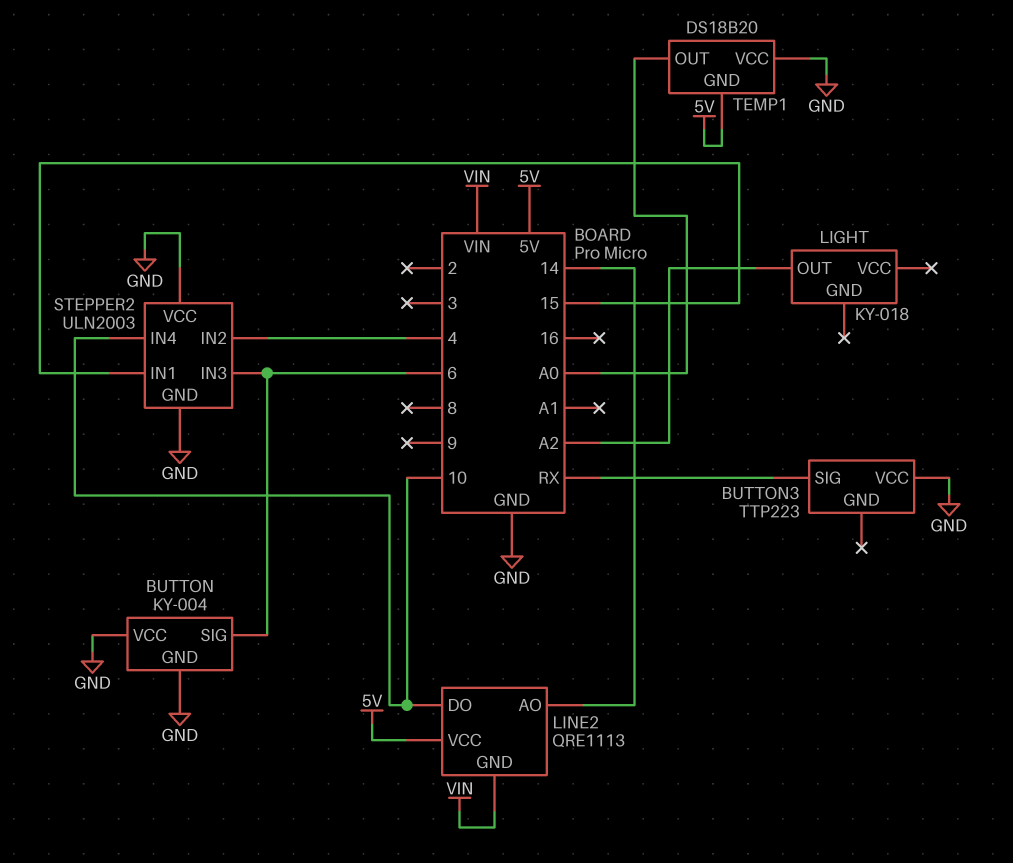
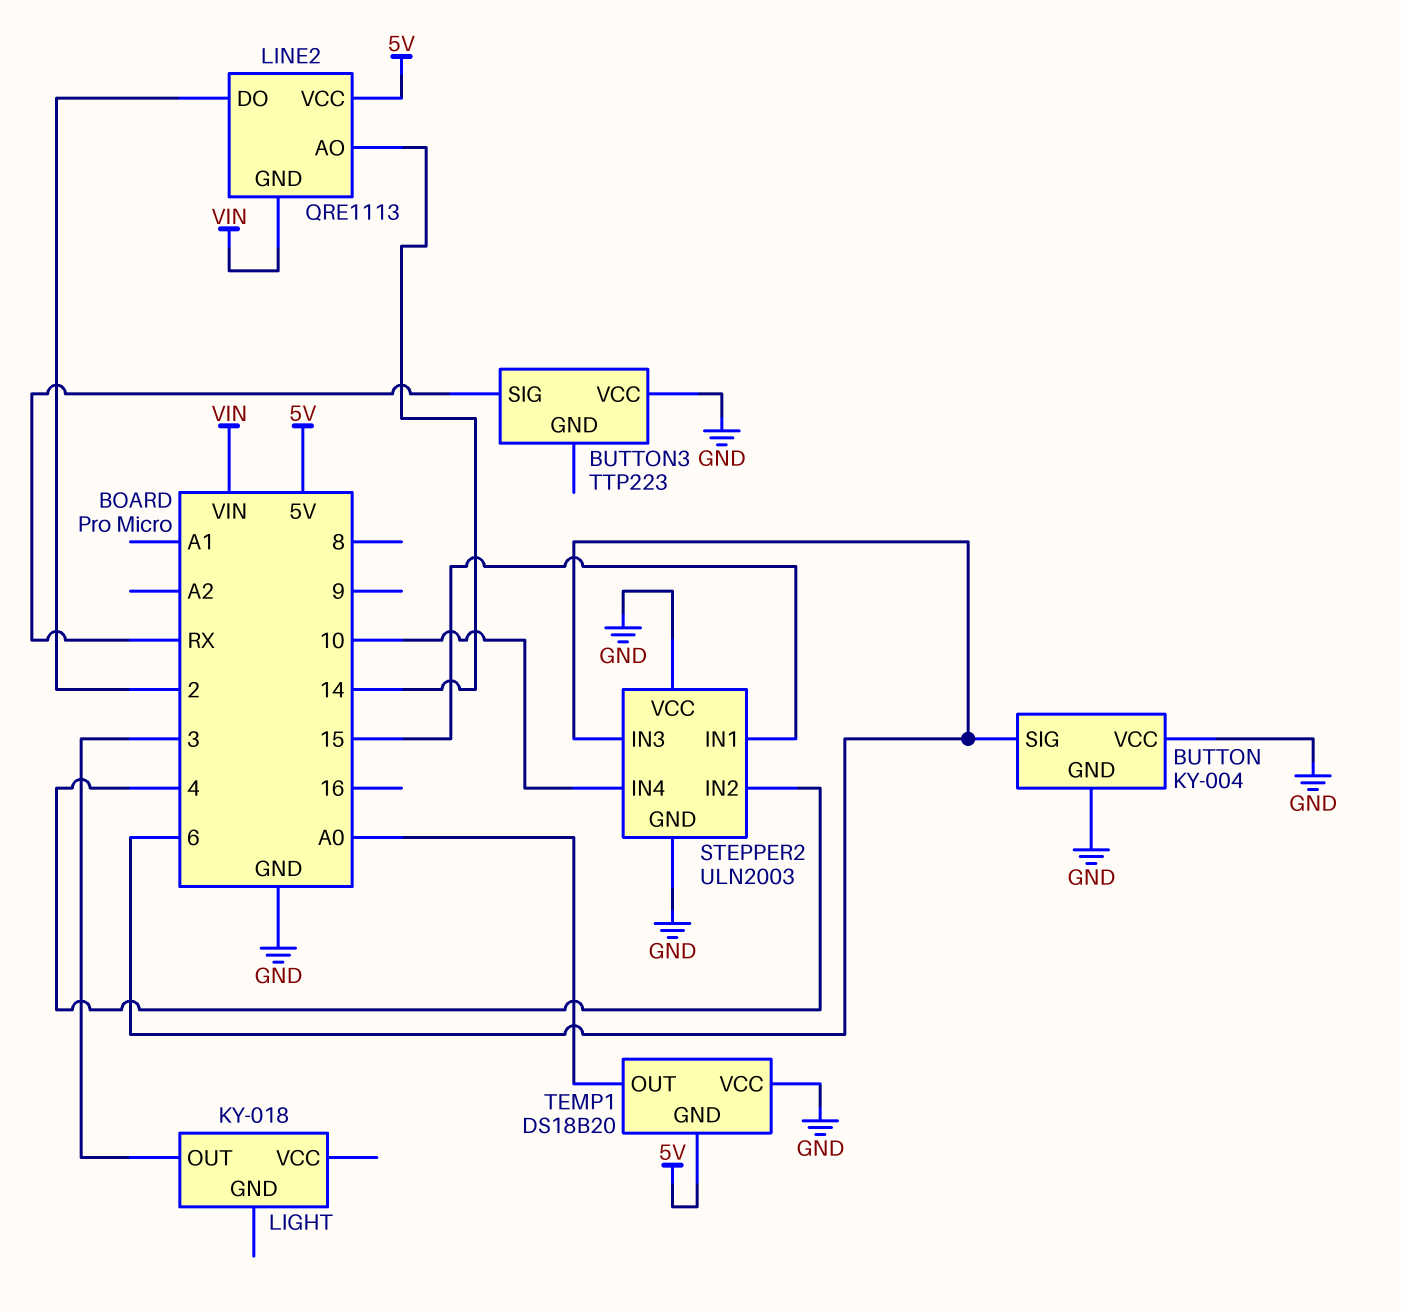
LIGHT pin OUT: A2 -> 3
LINE2 pin DO: 10 -> 2

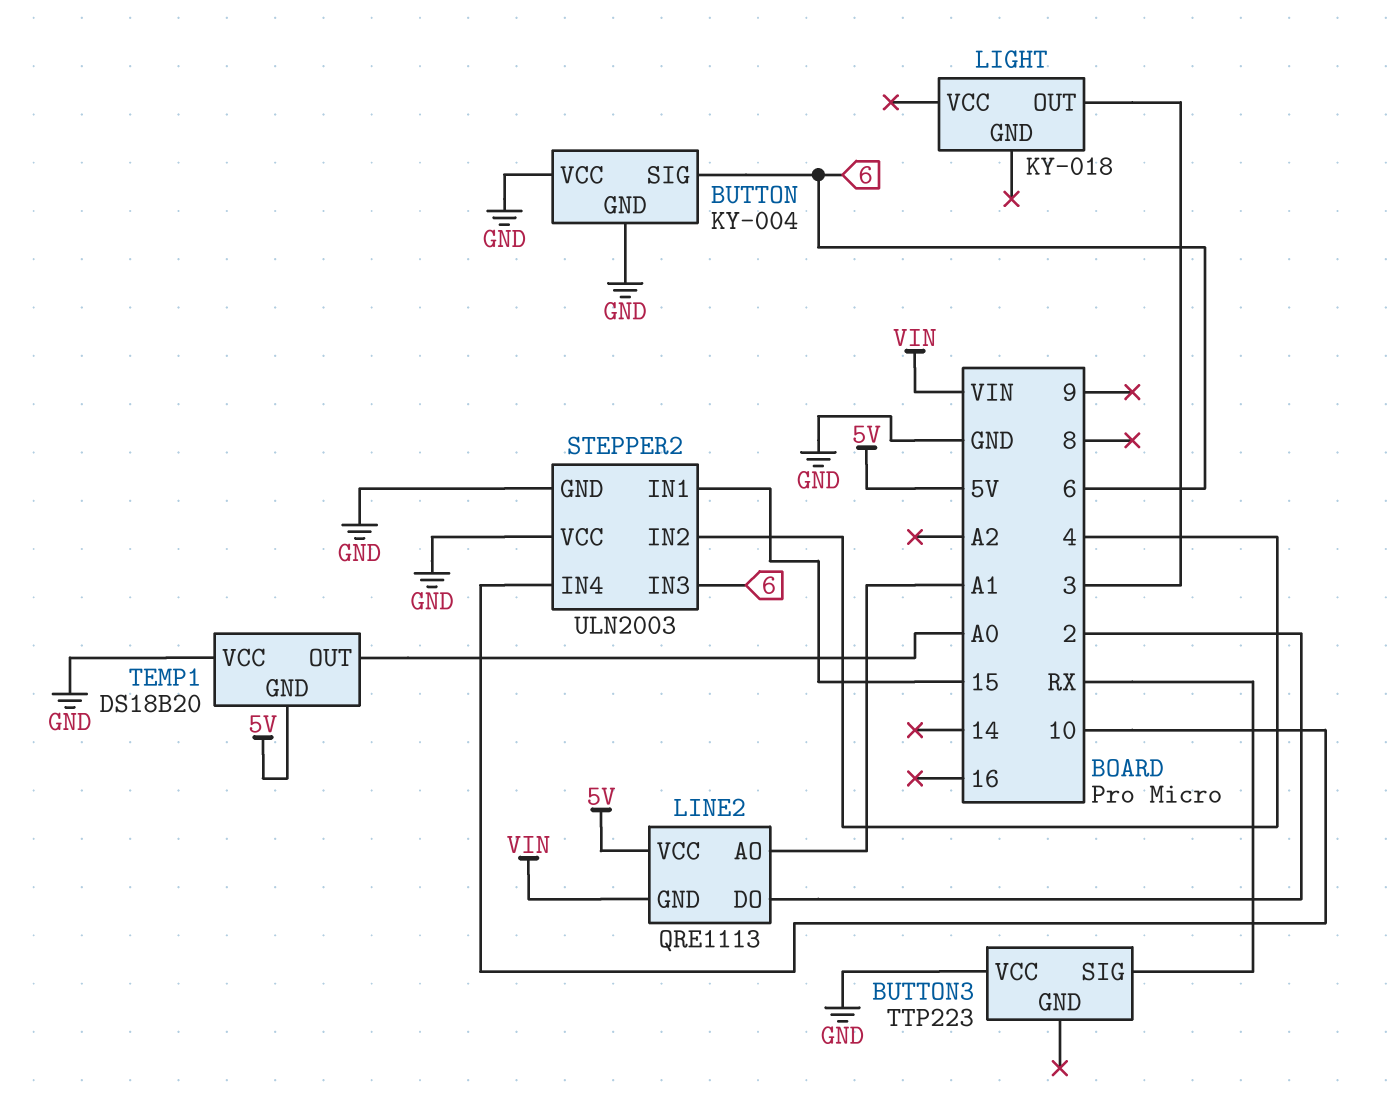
LINE2 pin AO: 14 -> A1

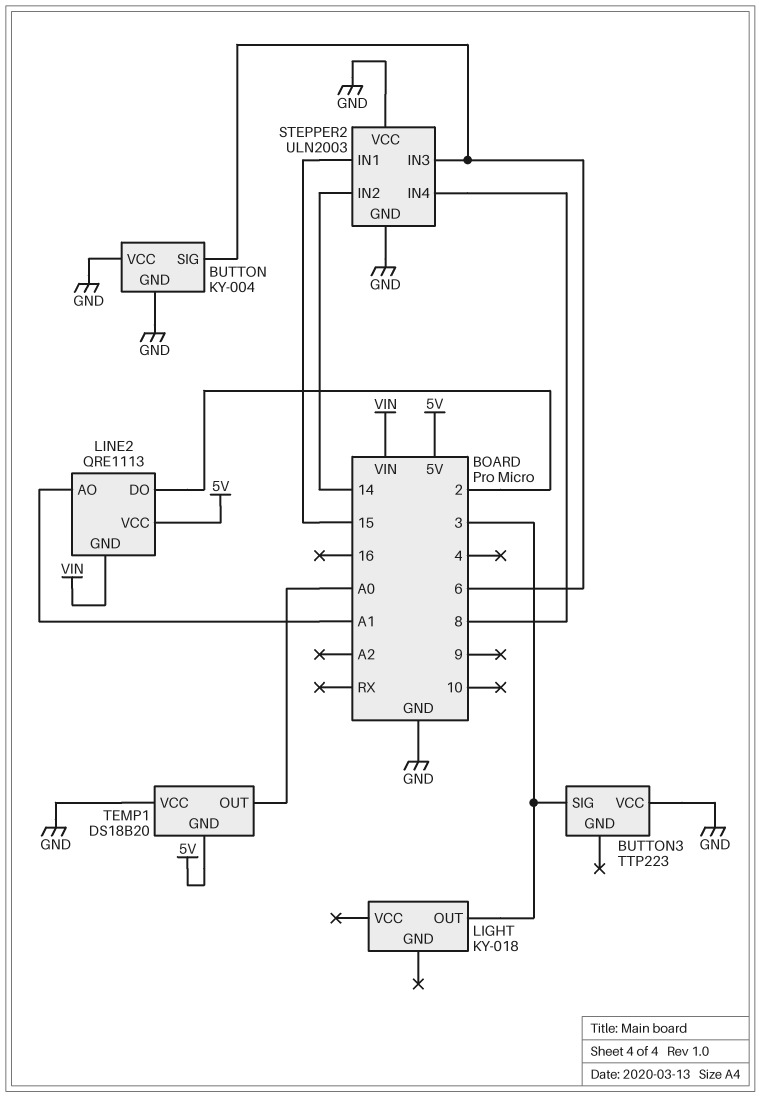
BUTTON3 pin SIG: RX -> 3
STEPPER2 pin IN2: 4 -> 14
STEPPER2 pin IN4: 10 -> 8

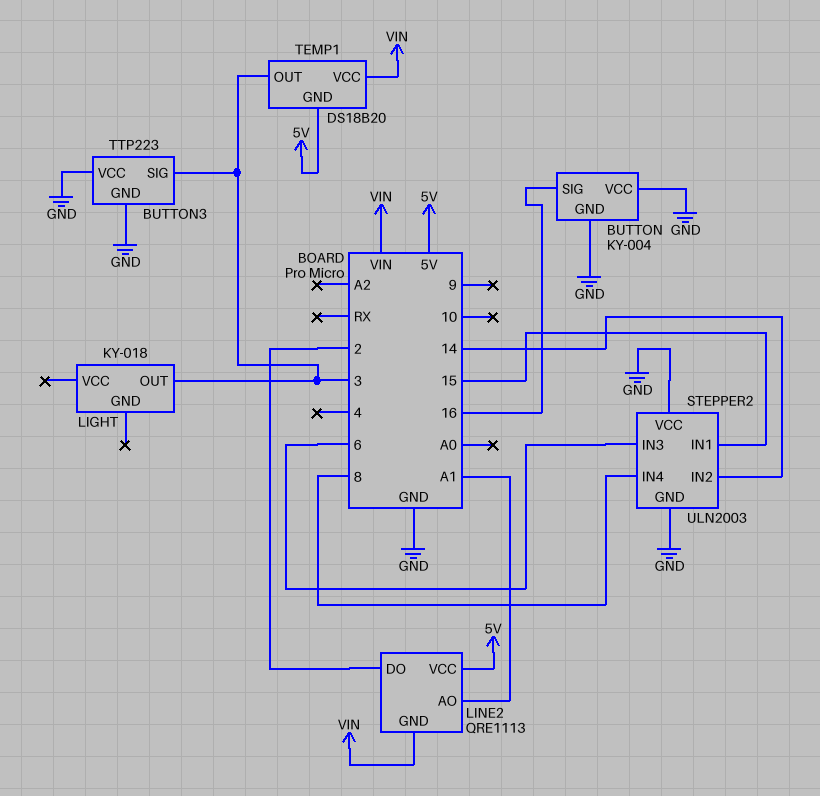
BUTTON pin SIG: 6 -> 16
BUTTON3 pin GND: none -> GND
TEMP1 pin OUT: A0 -> 3
TEMP1 pin VCC: GND -> VIN

